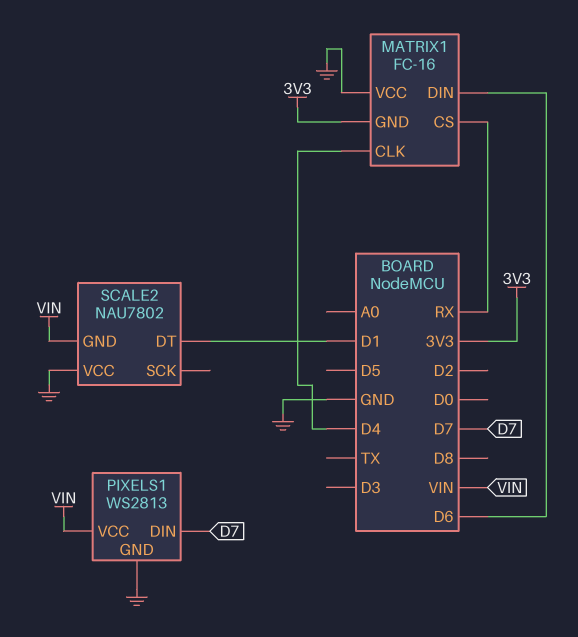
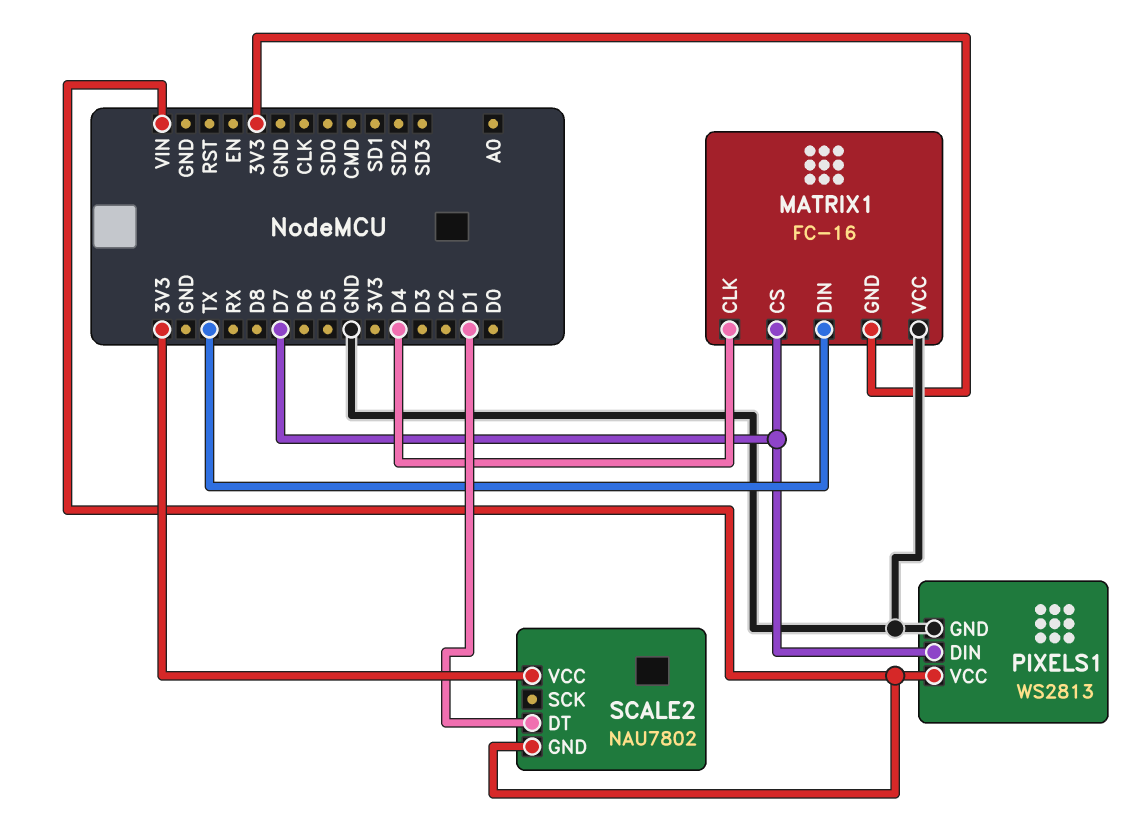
MATRIX1 pin CS: RX -> D7
MATRIX1 pin DIN: D6 -> TX
SCALE2 pin VCC: GND -> 3V3

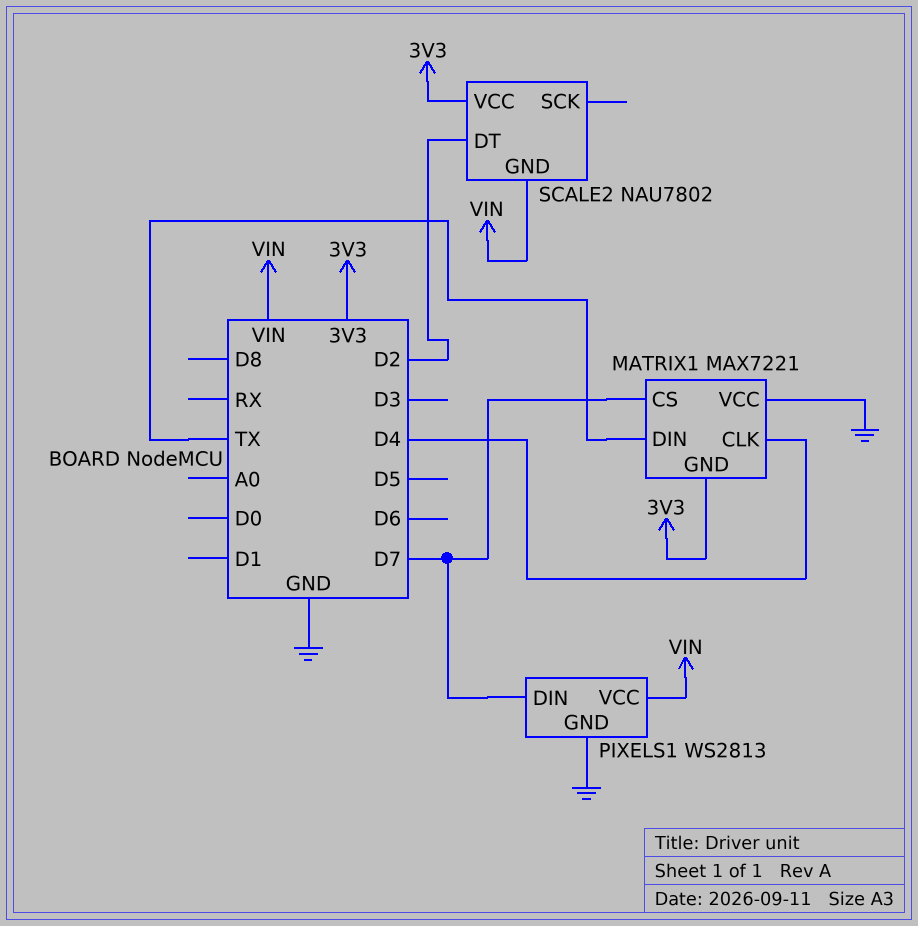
MATRIX1: FC-16 -> MAX7221
SCALE2 pin DT: D1 -> D2

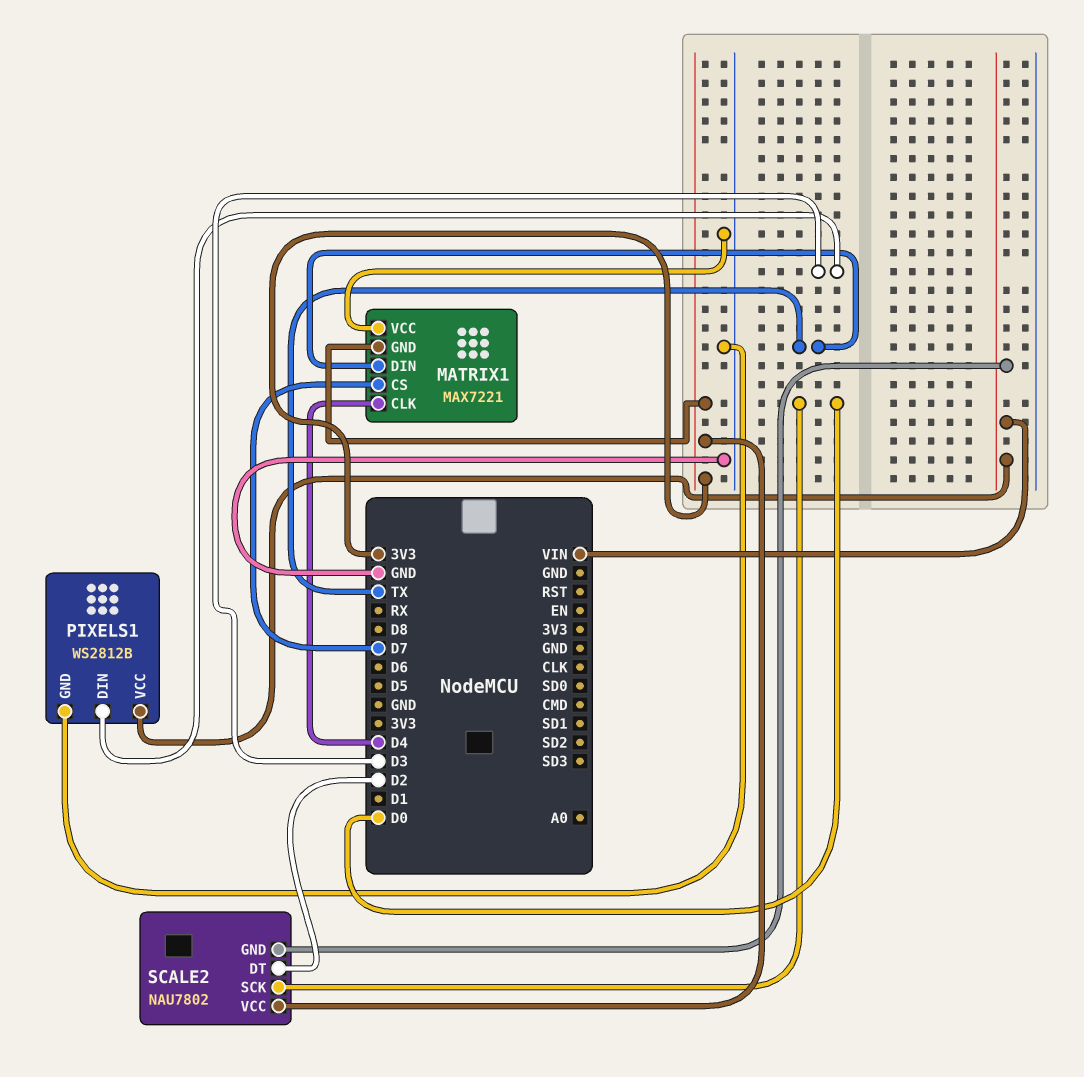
PIXELS1: WS2813 -> WS2812B
PIXELS1 pin DIN: D7 -> D3
SCALE2 pin SCK: none -> D0

